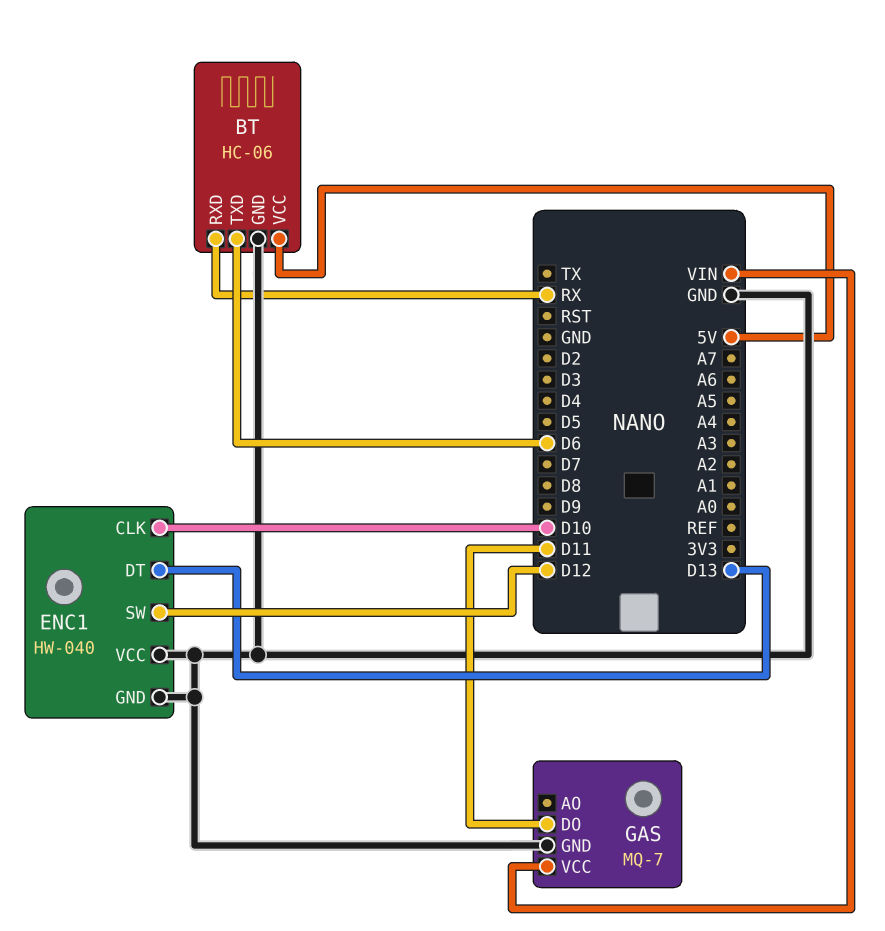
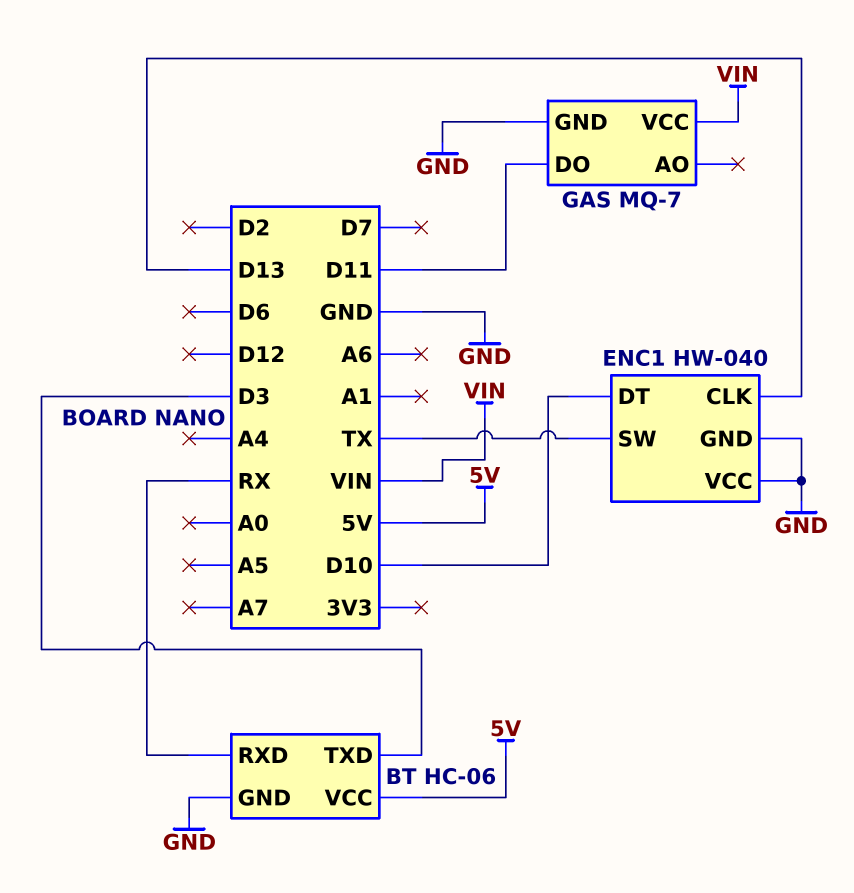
BT pin TXD: D6 -> D3
ENC1 pin CLK: D10 -> D13
ENC1 pin DT: D13 -> D10
ENC1 pin SW: D12 -> TX

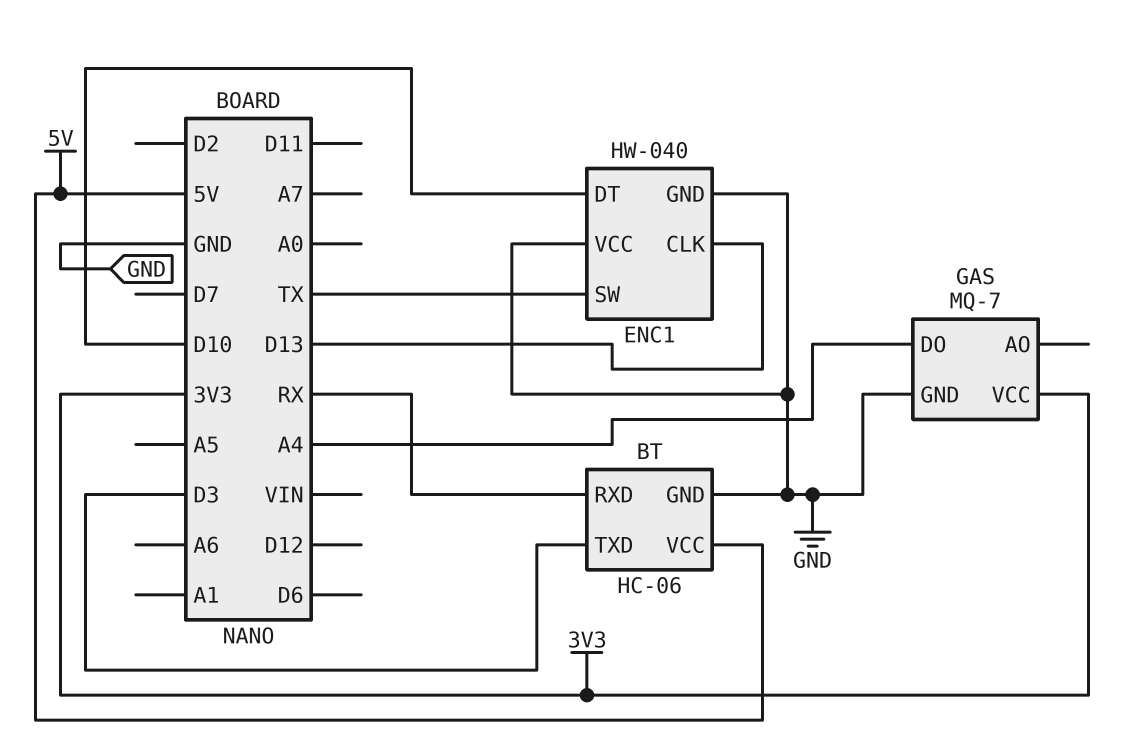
GAS pin DO: D11 -> A4
GAS pin VCC: VIN -> 3V3

